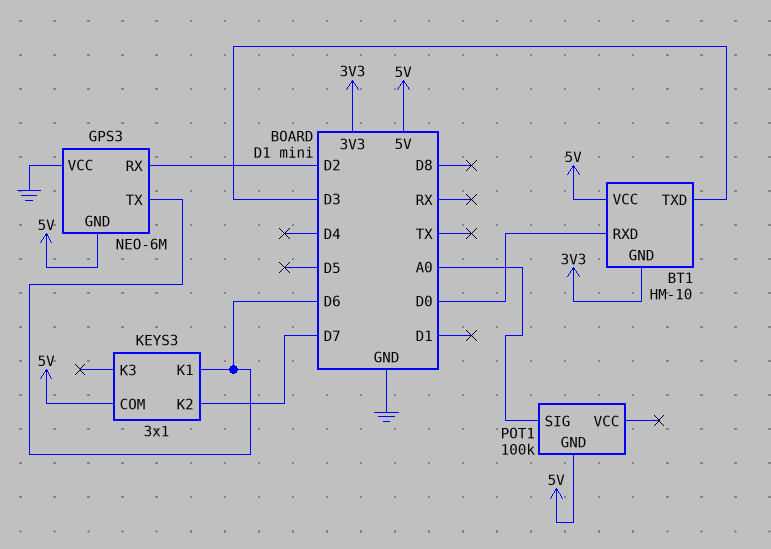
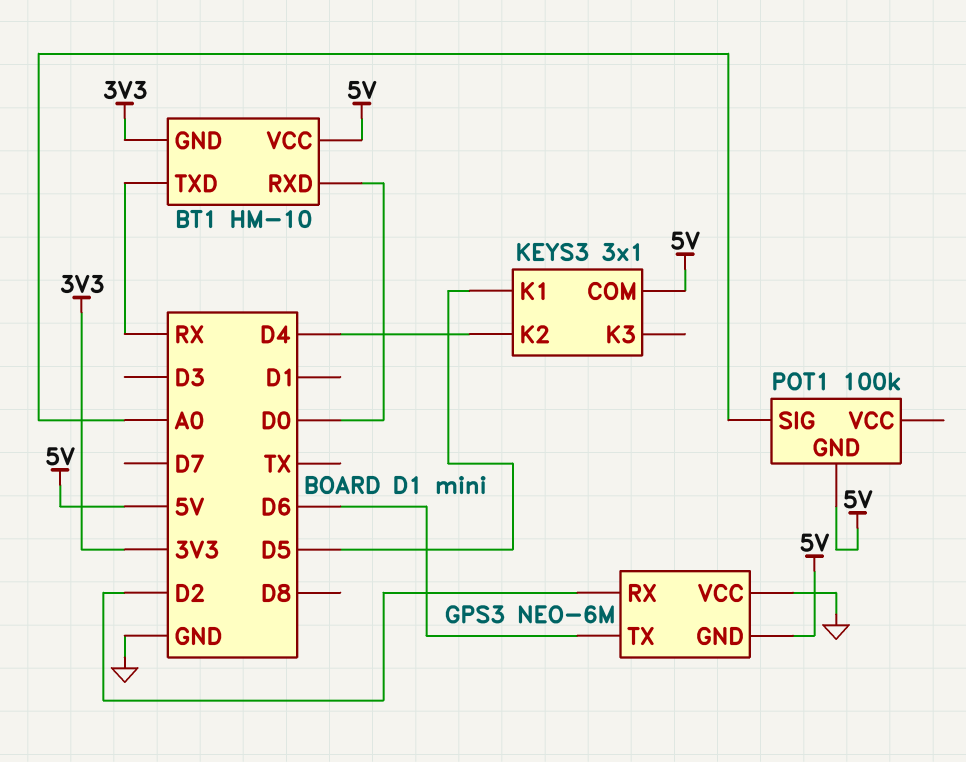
BT1 pin TXD: D3 -> RX
KEYS3 pin K1: D6 -> D5
KEYS3 pin K2: D7 -> D4

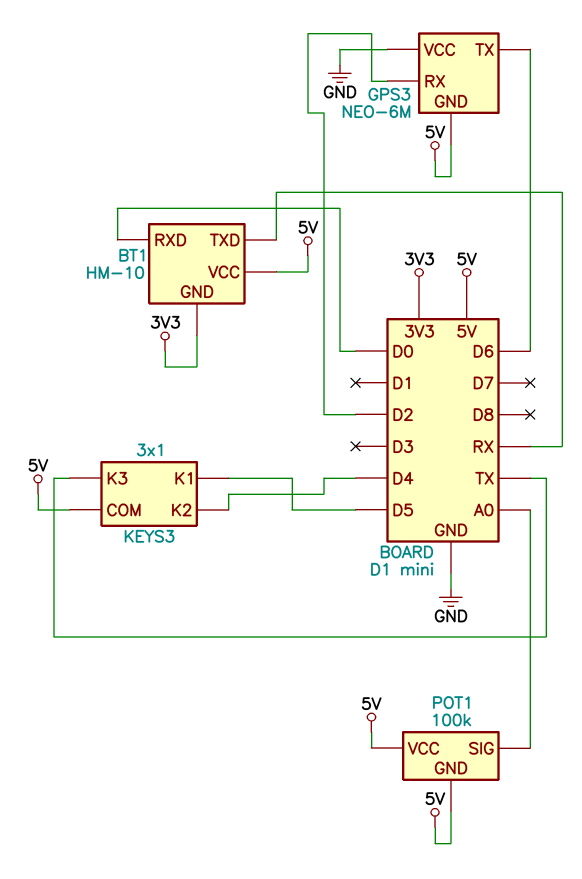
KEYS3 pin K3: none -> TX
POT1 pin VCC: none -> 5V

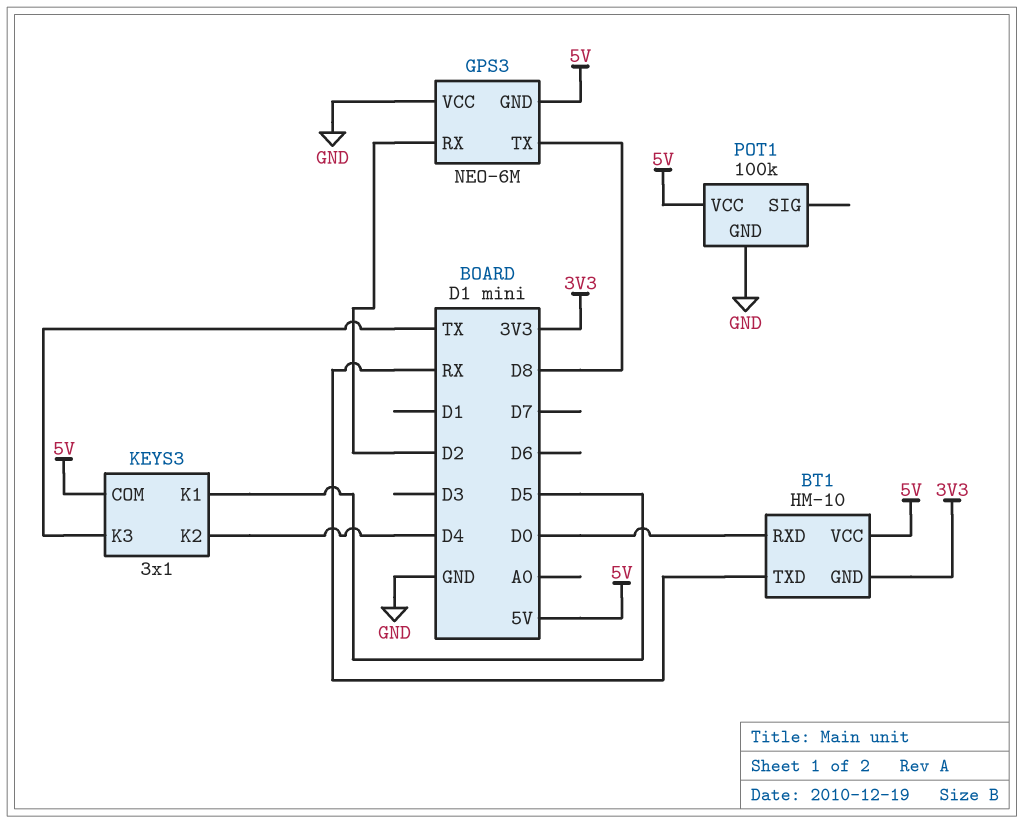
GPS3 pin TX: D6 -> D8
POT1 pin GND: 5V -> GND
POT1 pin SIG: A0 -> none

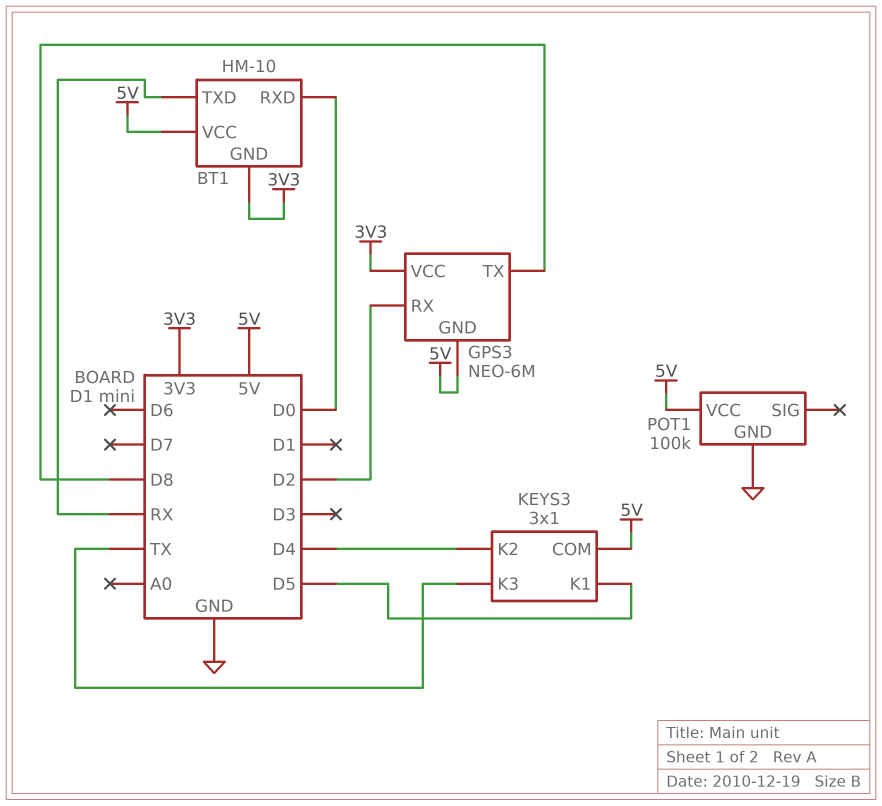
GPS3 pin VCC: GND -> 3V3

